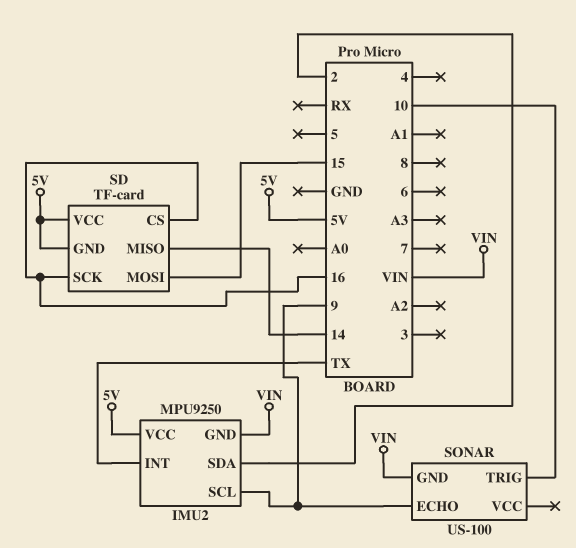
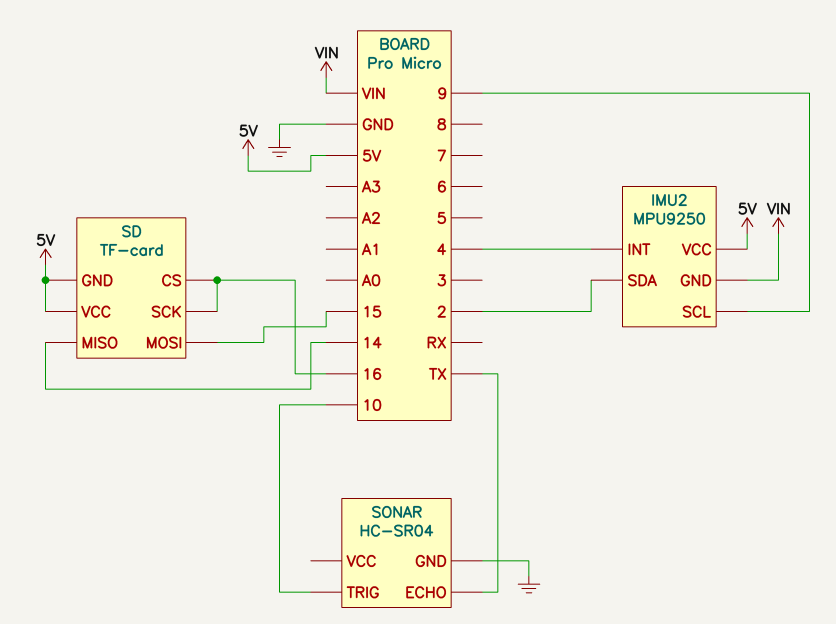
IMU2 pin INT: TX -> 4
SONAR: US-100 -> HC-SR04
SONAR pin ECHO: 9 -> TX
SONAR pin GND: VIN -> GND

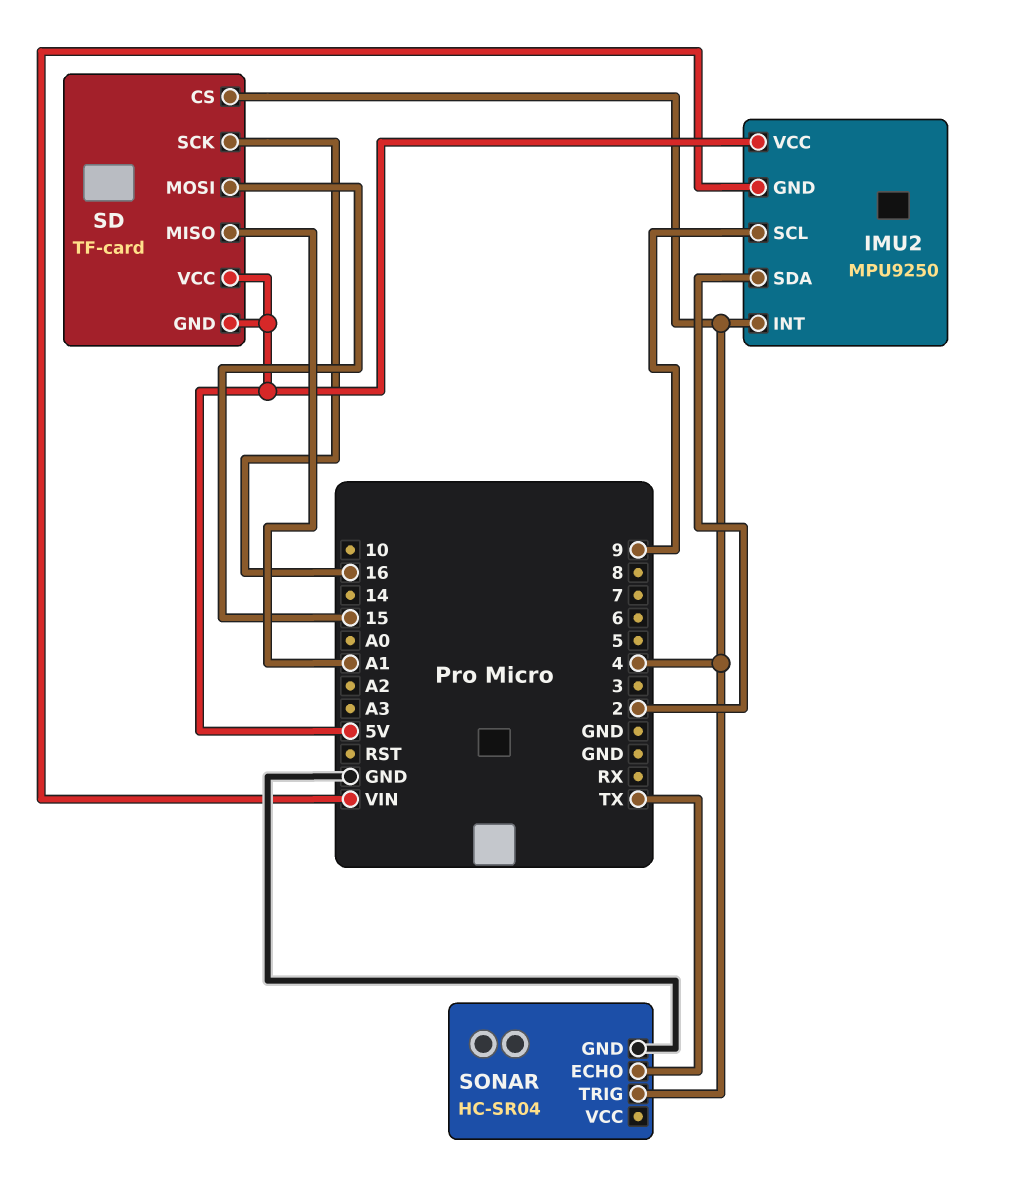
SD pin CS: 16 -> 4
SD pin MISO: 14 -> A1
SONAR pin TRIG: 10 -> 4

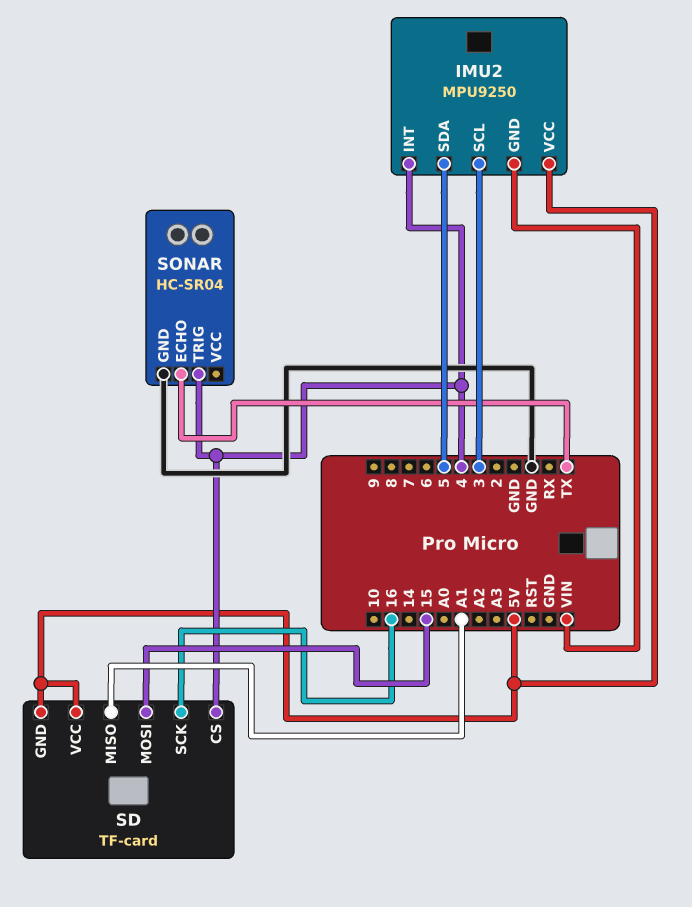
IMU2 pin SCL: 9 -> 3
IMU2 pin SDA: 2 -> 5

